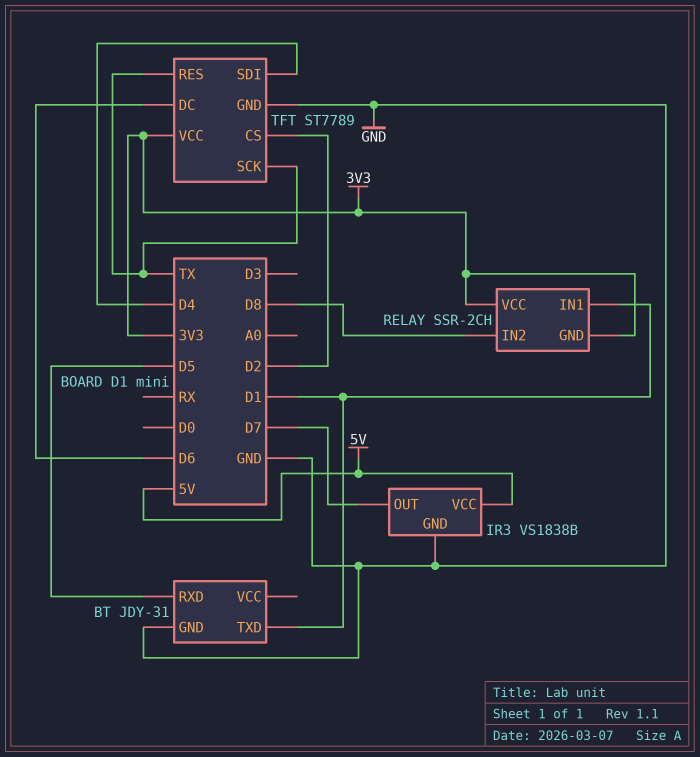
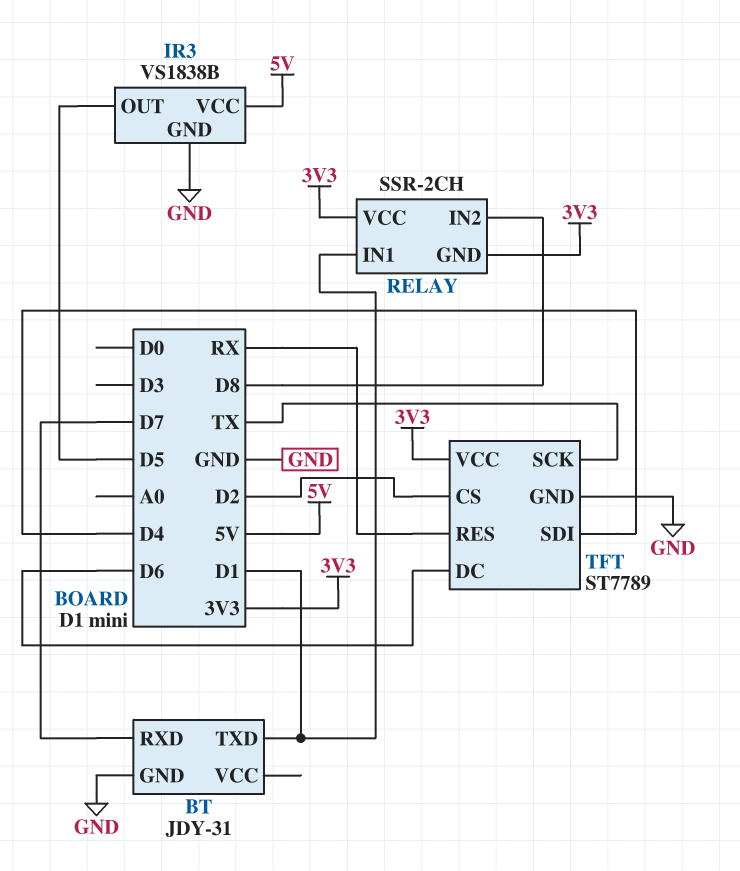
BT pin RXD: D5 -> D7
IR3 pin OUT: D7 -> D5
TFT pin RES: TX -> RX

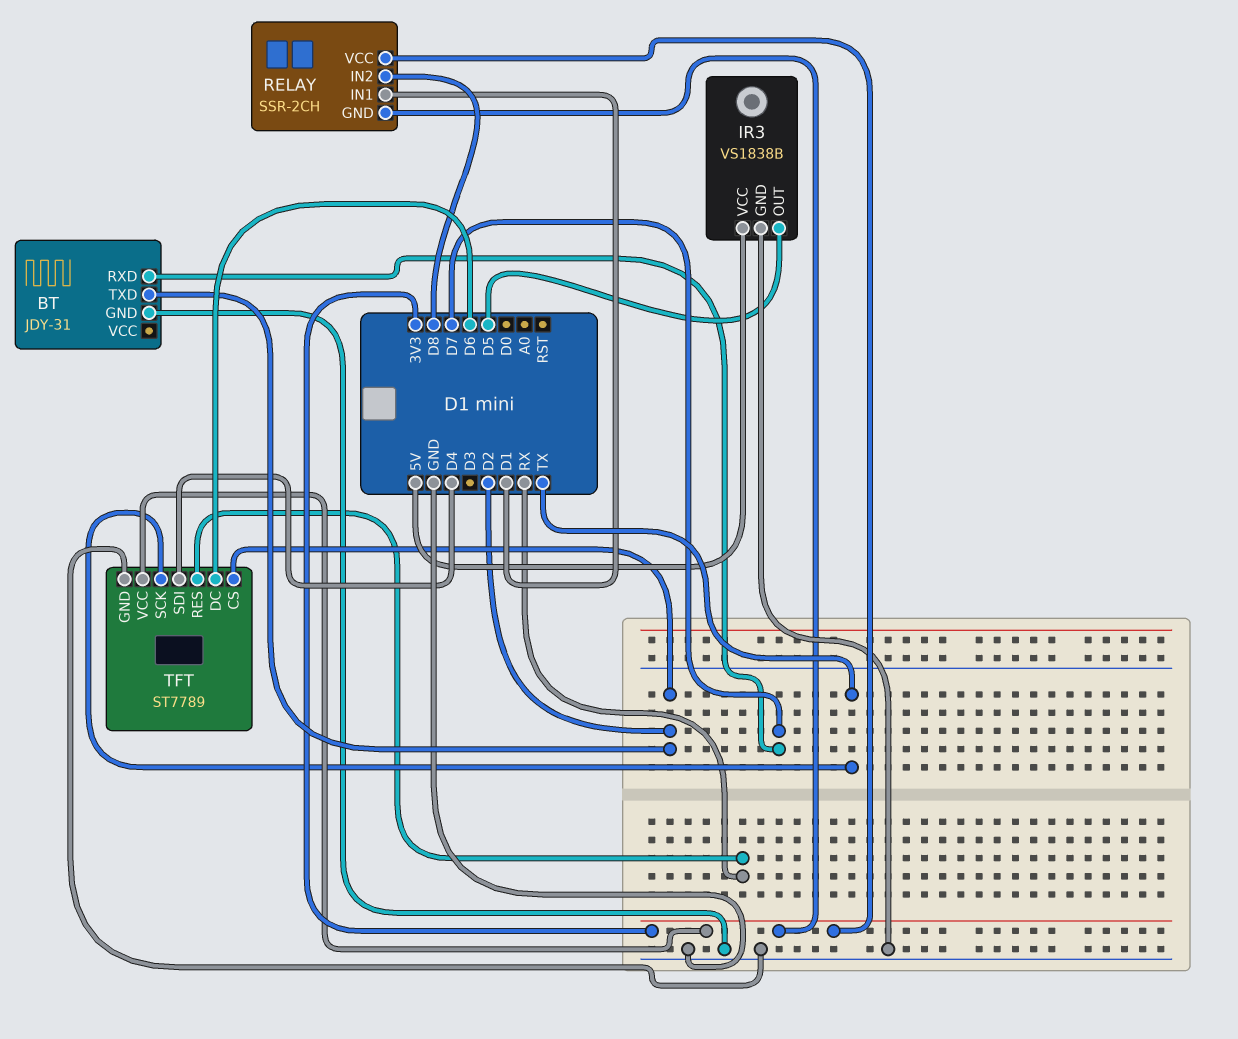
BT pin TXD: D1 -> D2

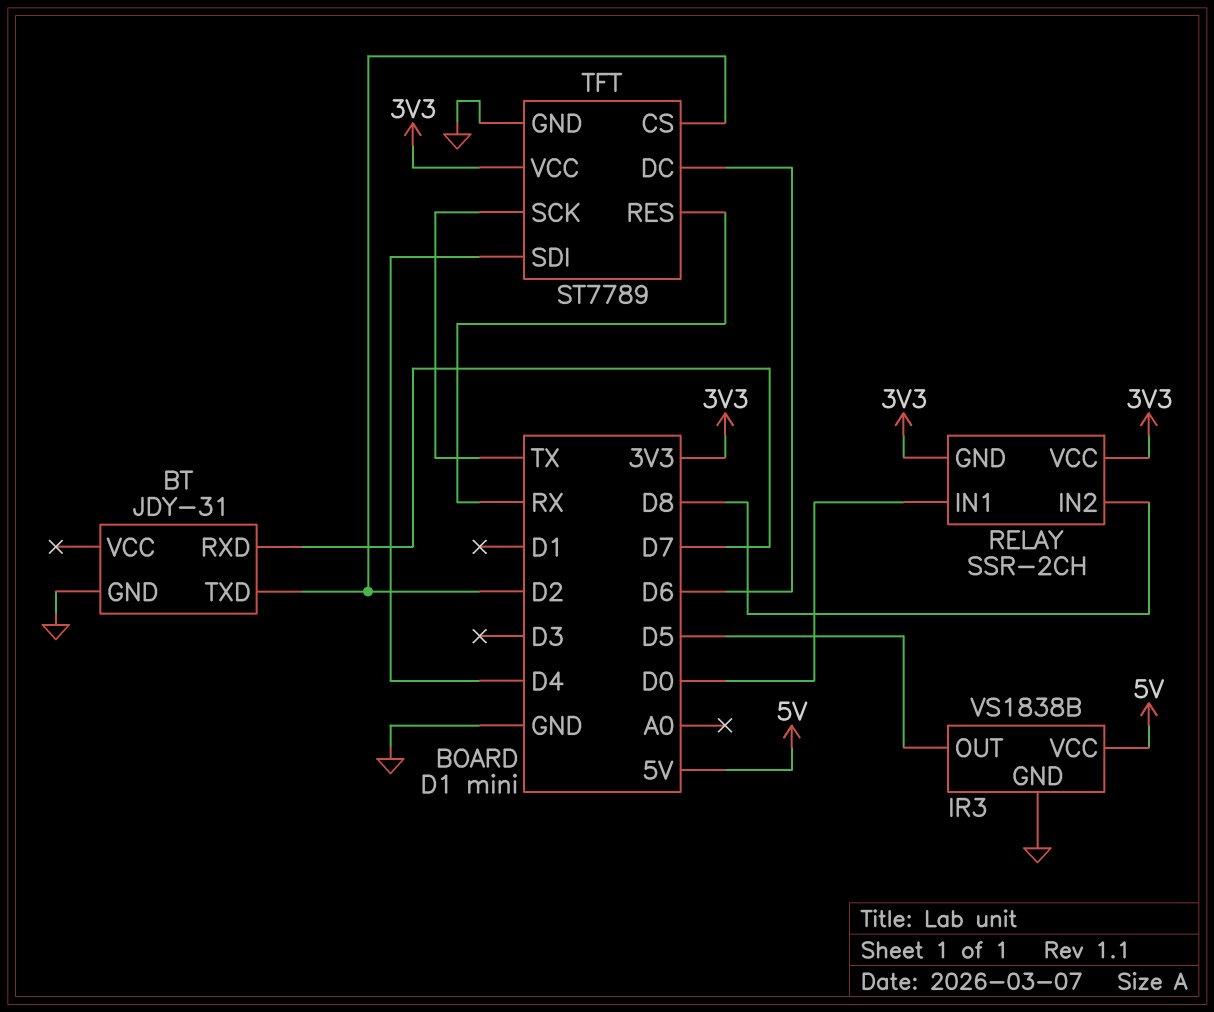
RELAY pin IN1: D1 -> D0

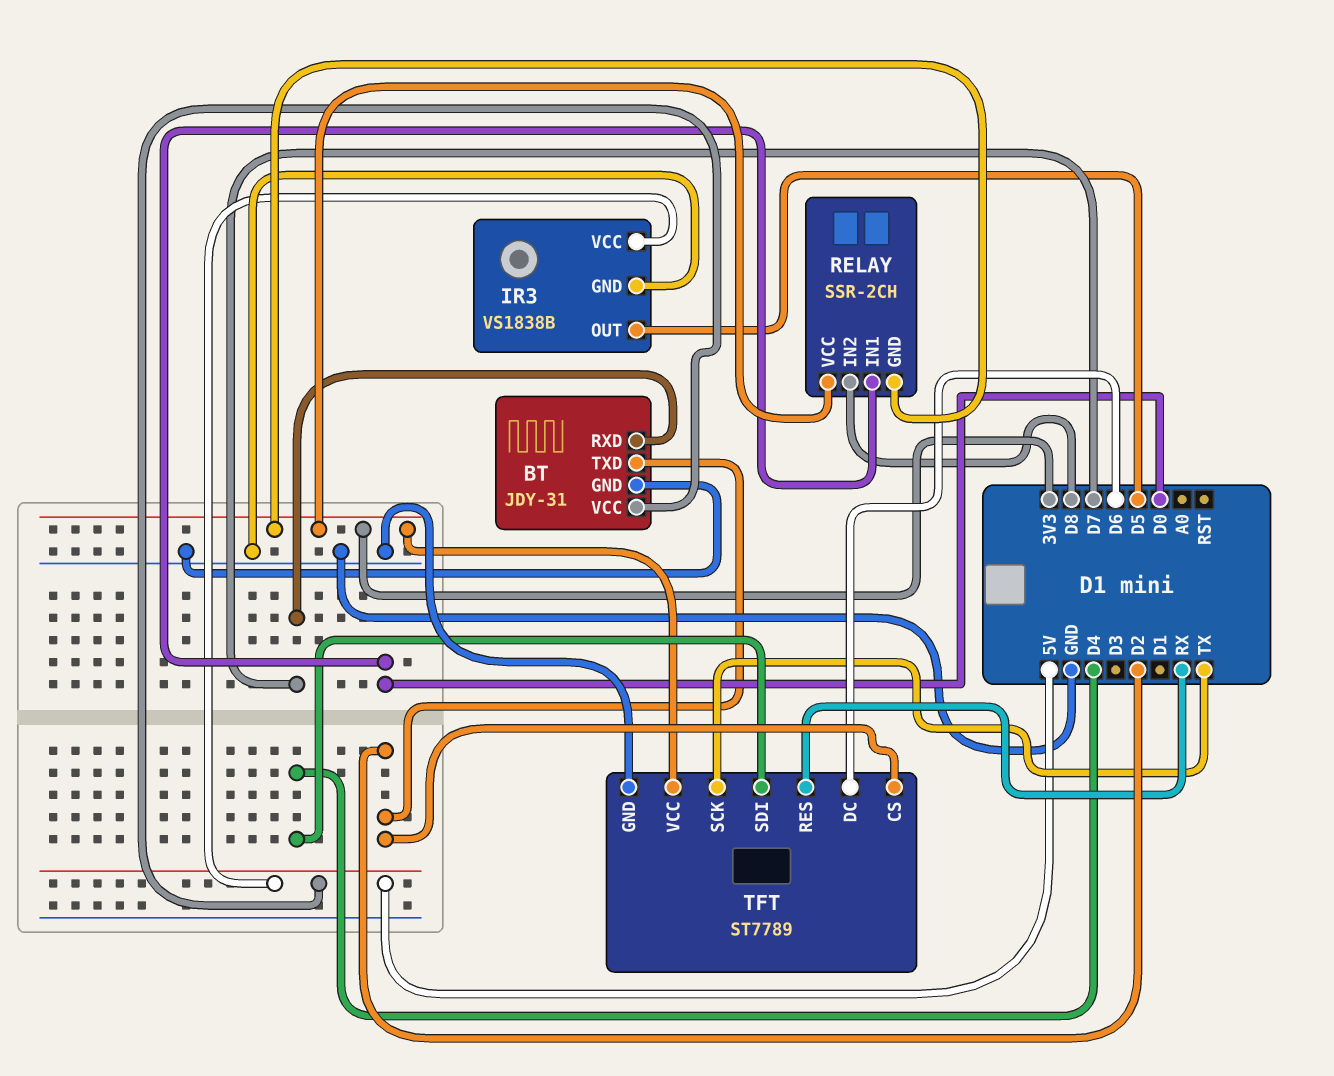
BT pin VCC: none -> 5V

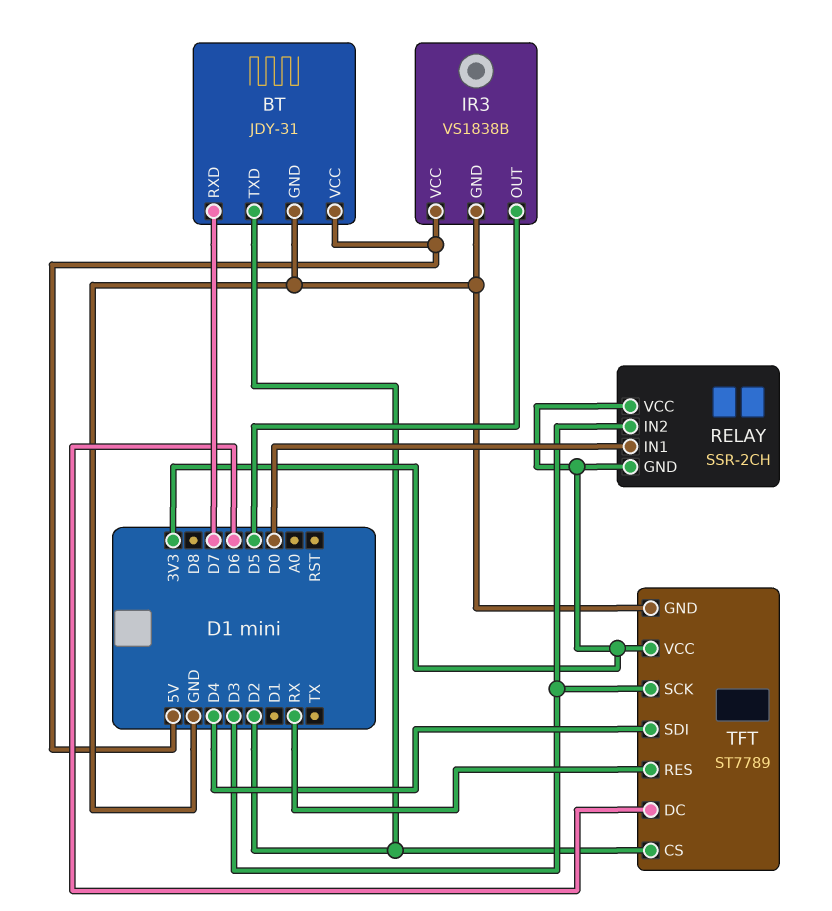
RELAY pin IN2: D8 -> D3
TFT pin SCK: TX -> D3

